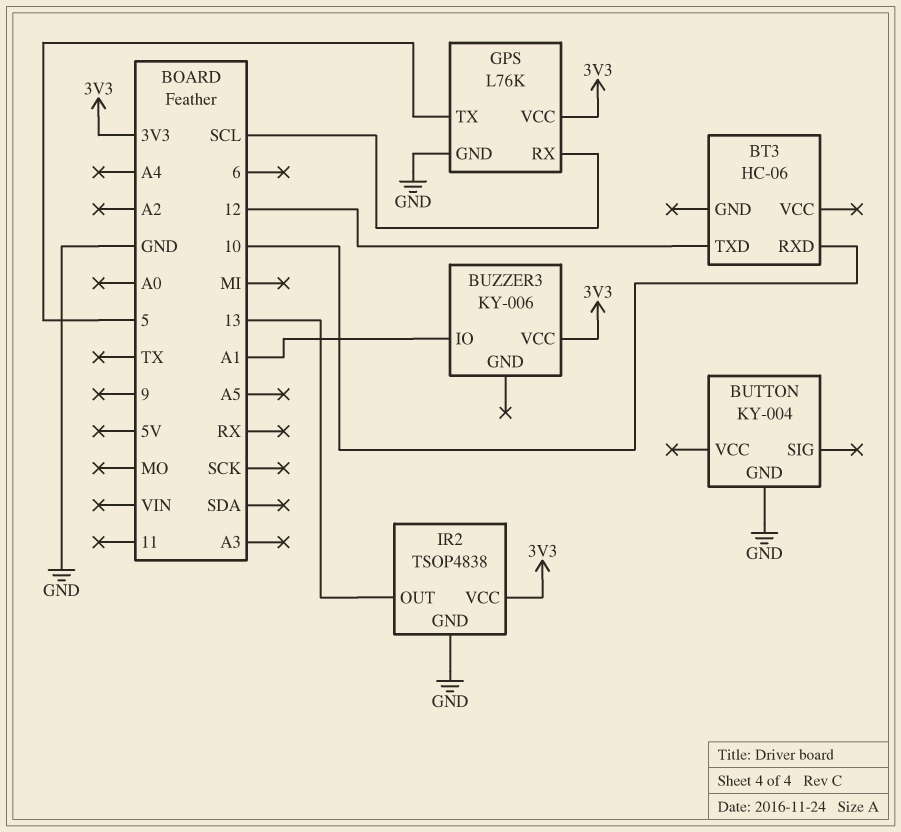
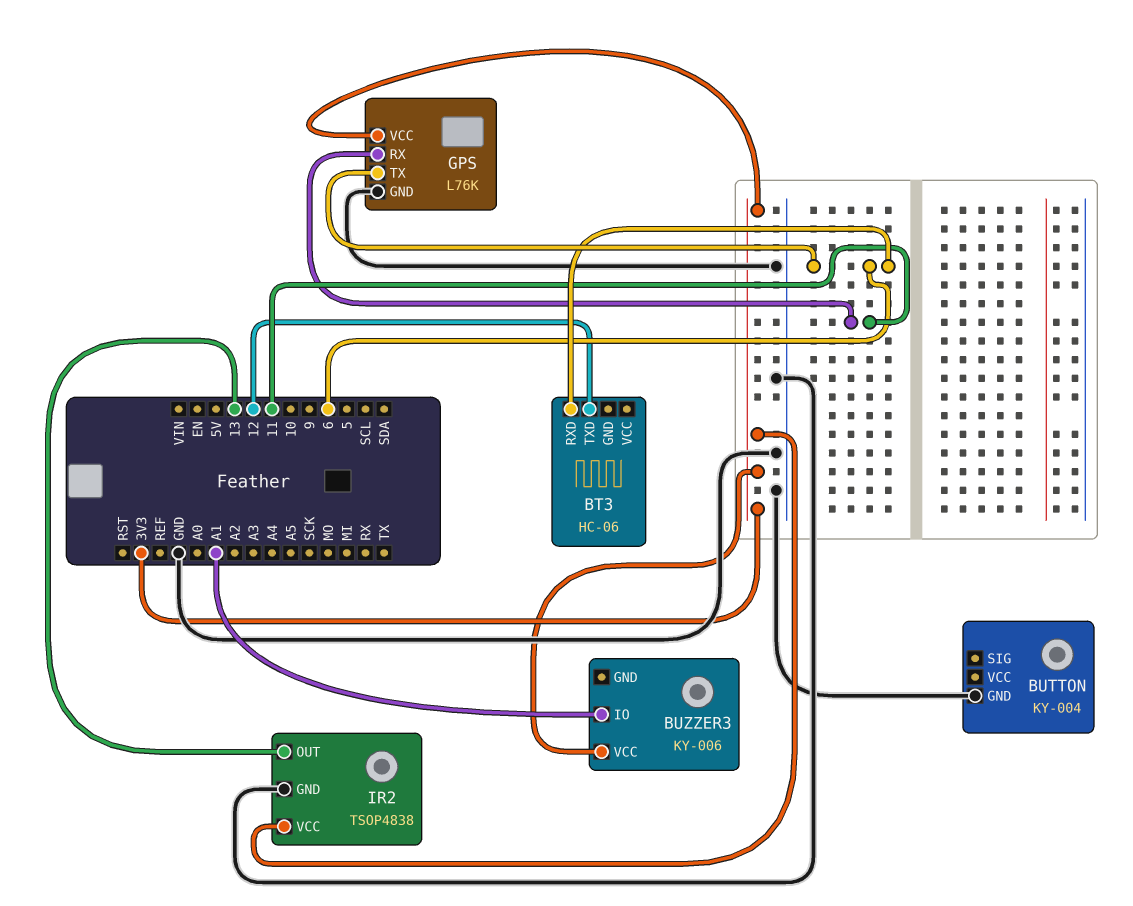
BT3 pin RXD: 10 -> 6
GPS pin RX: SCL -> 11
GPS pin TX: 5 -> 6

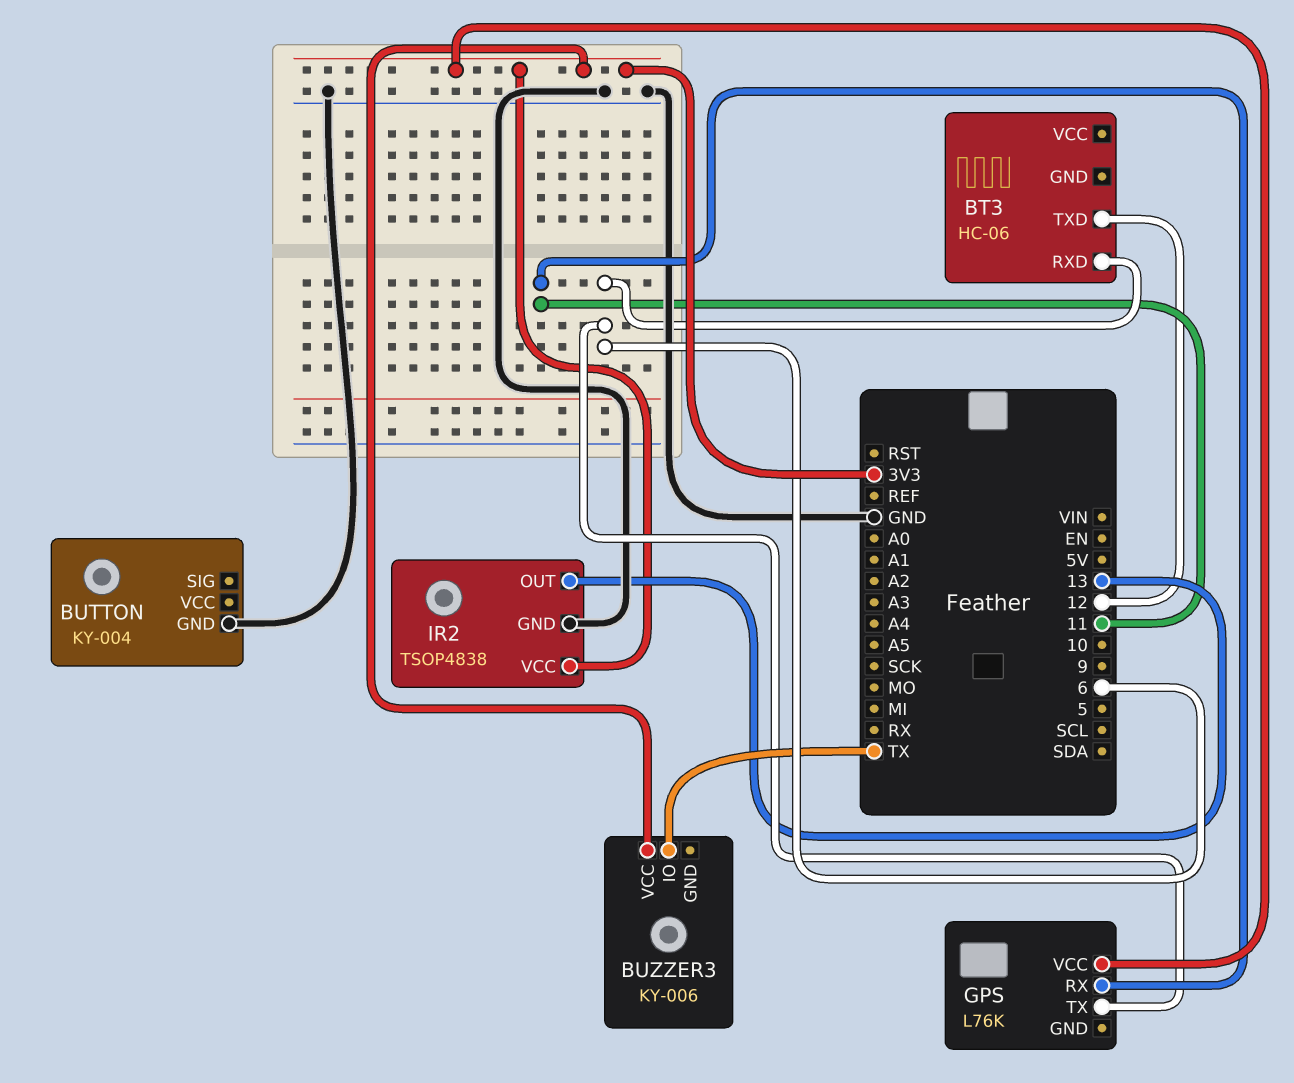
BUZZER3 pin IO: A1 -> TX
GPS pin GND: GND -> none

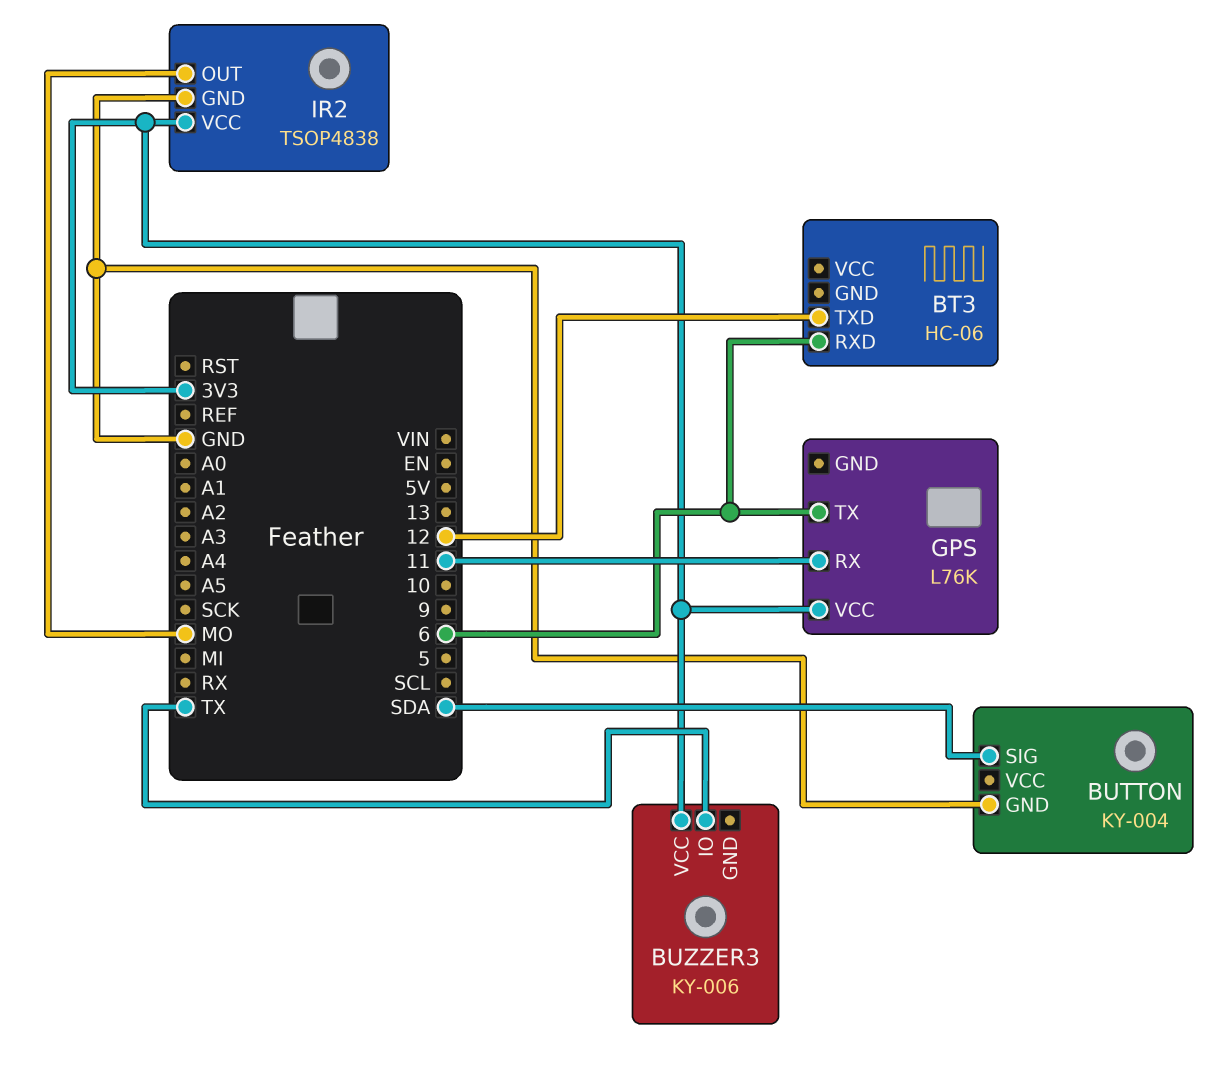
BUTTON pin SIG: none -> SDA
IR2 pin OUT: 13 -> MO

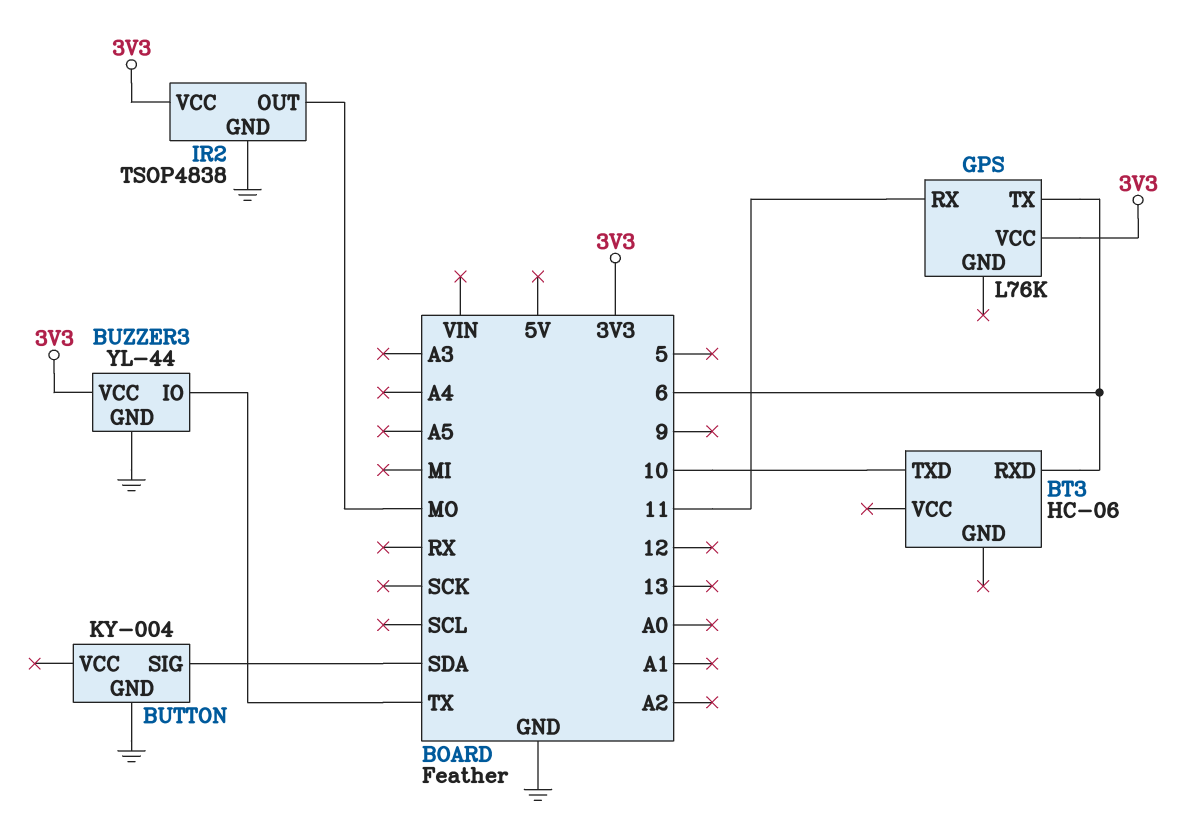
BT3 pin TXD: 12 -> 10
BUZZER3: KY-006 -> YL-44
BUZZER3 pin GND: none -> GND

